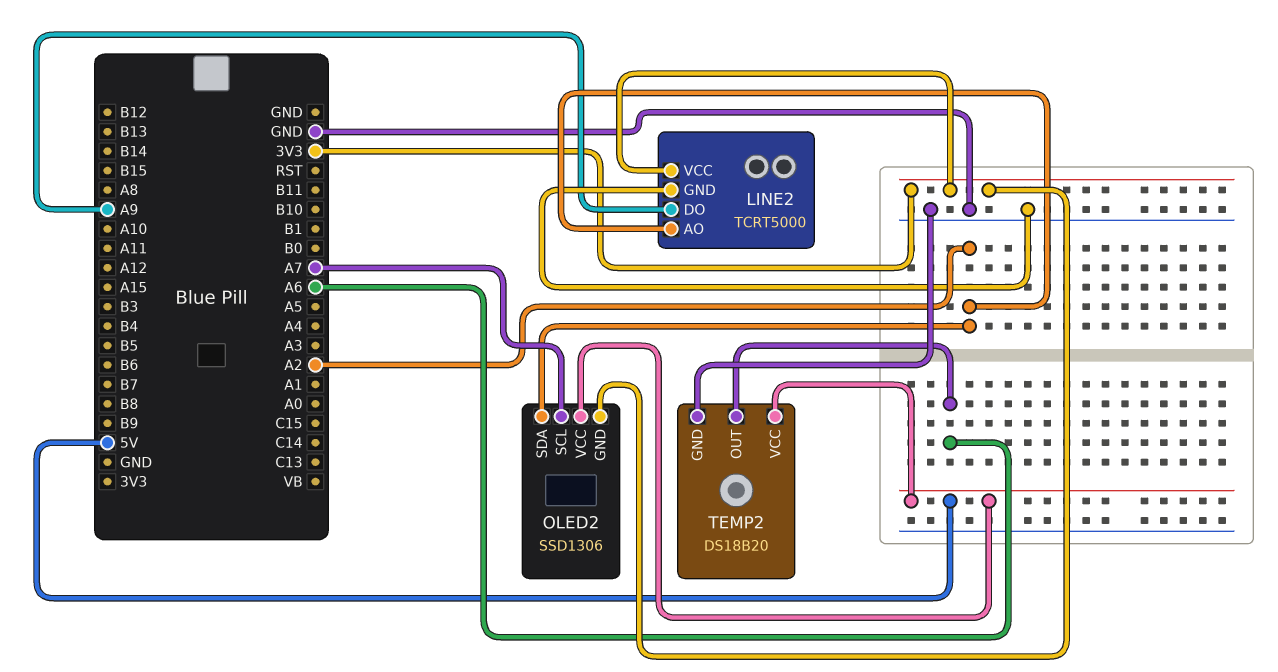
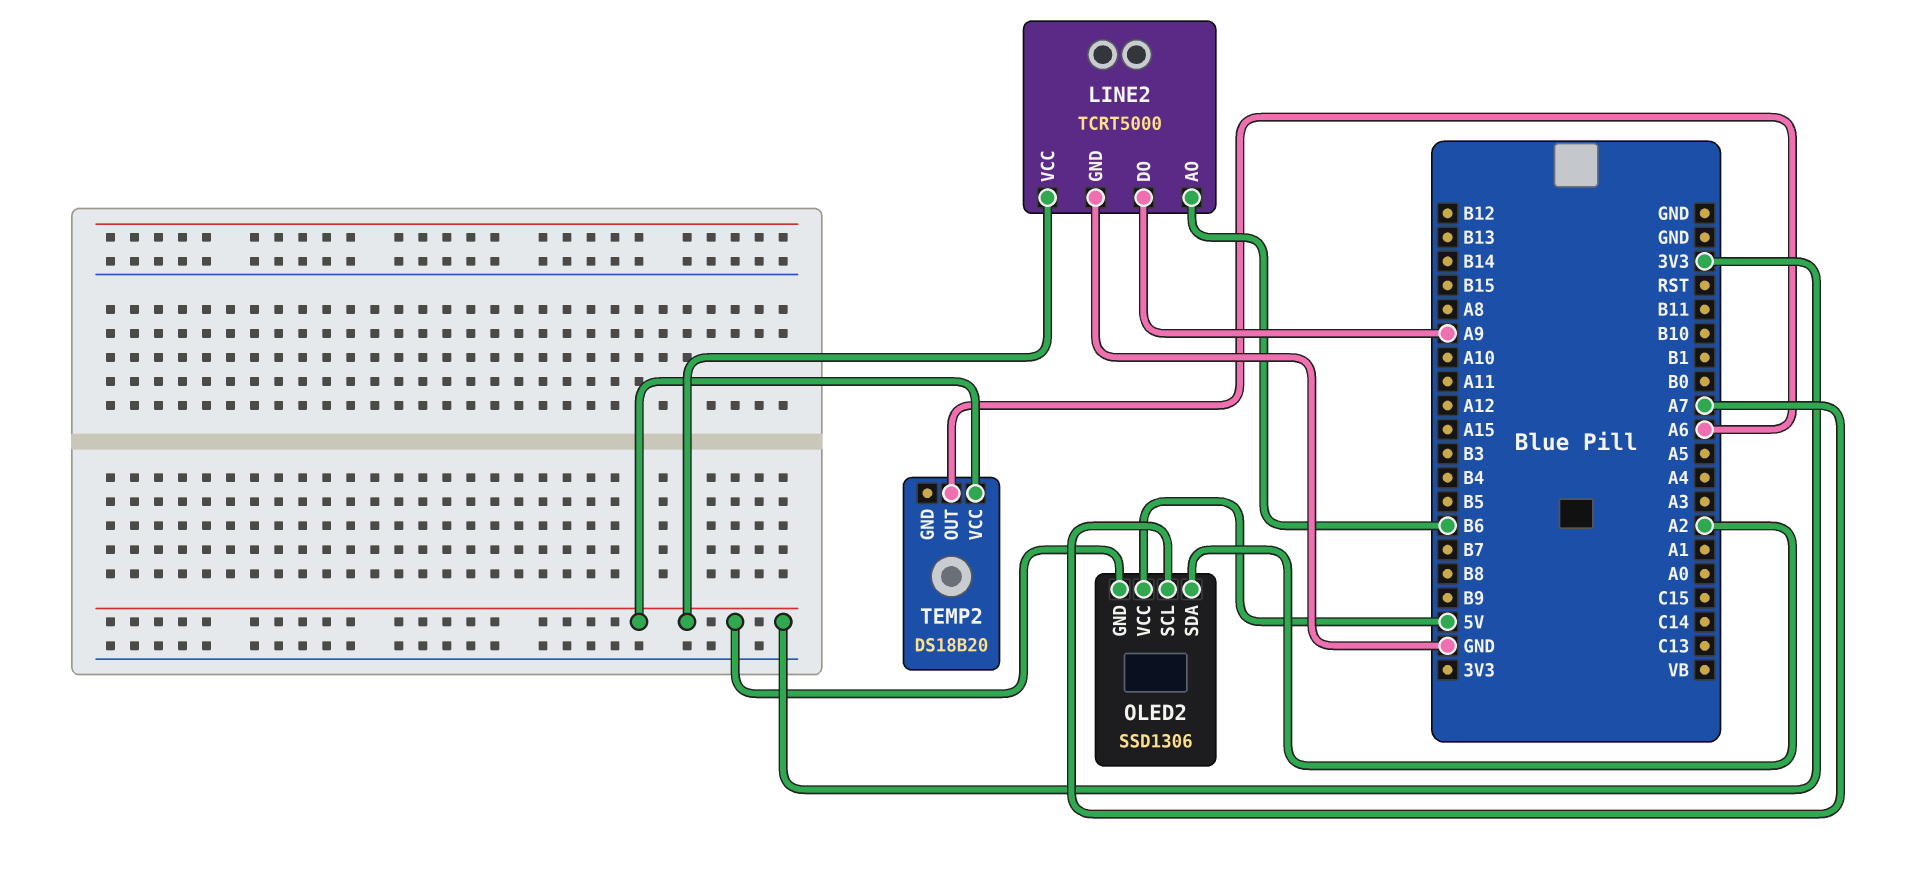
LINE2 pin AO: A2 -> B6
TEMP2 pin GND: GND -> none
TEMP2 pin VCC: 5V -> 3V3

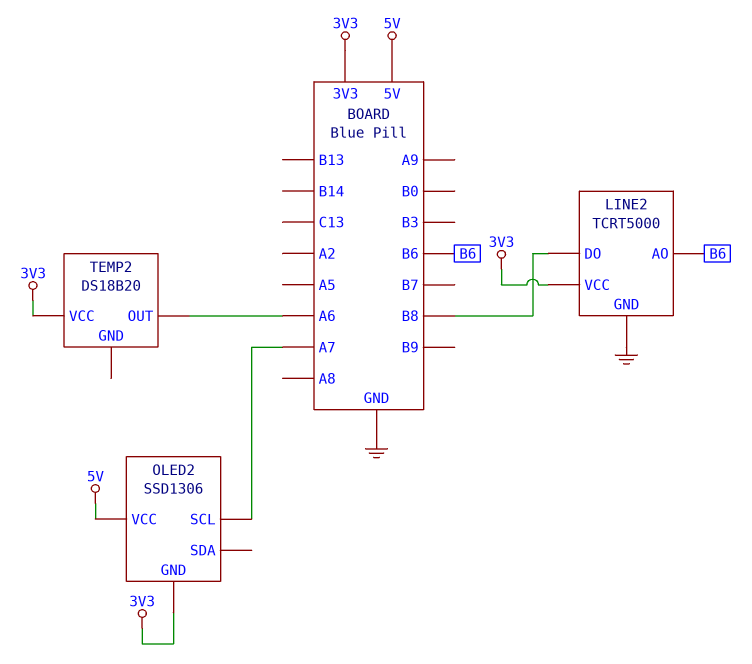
LINE2 pin DO: A9 -> B8
OLED2 pin SDA: A2 -> none

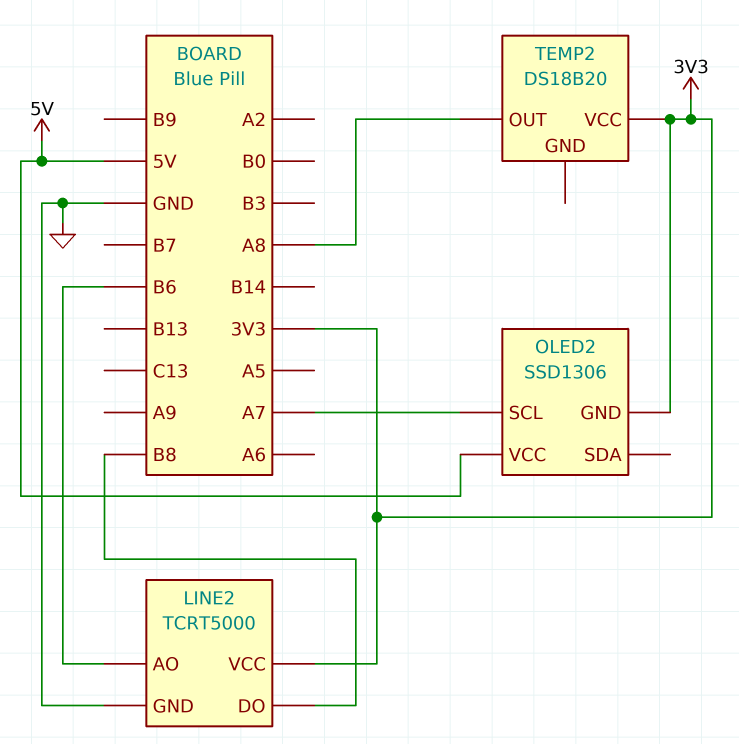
TEMP2 pin OUT: A6 -> A8

